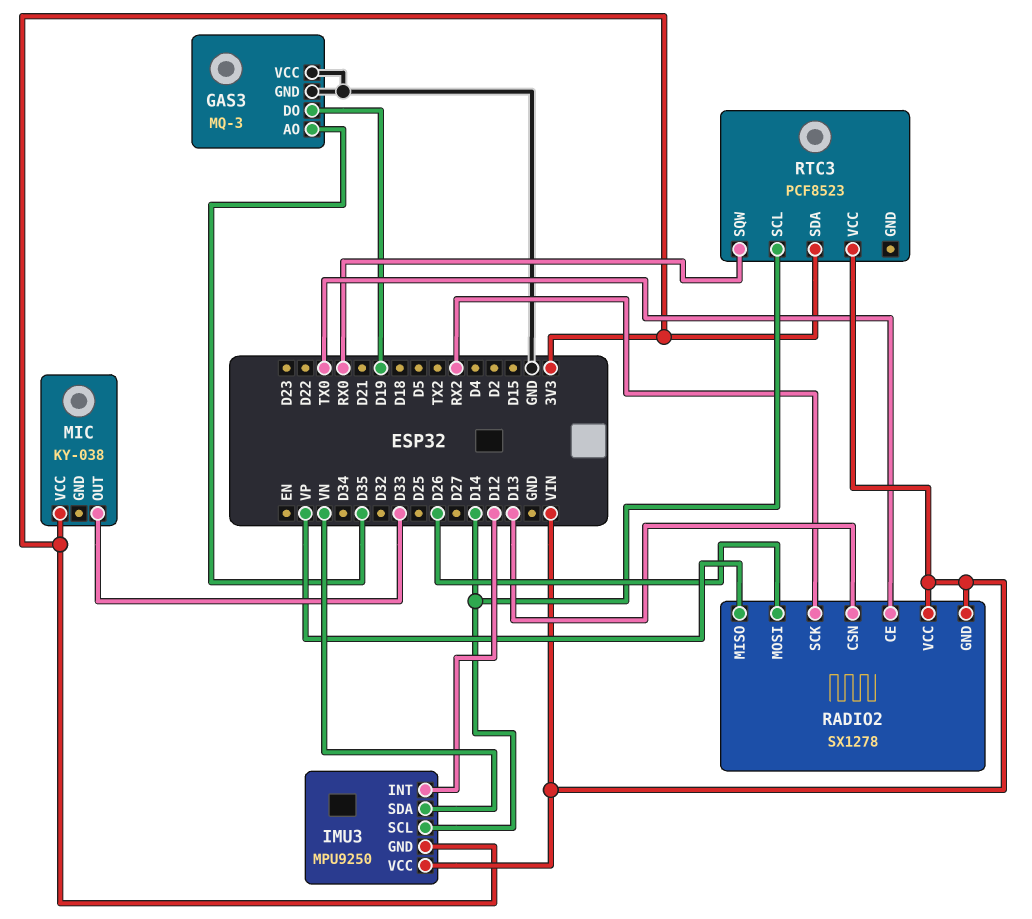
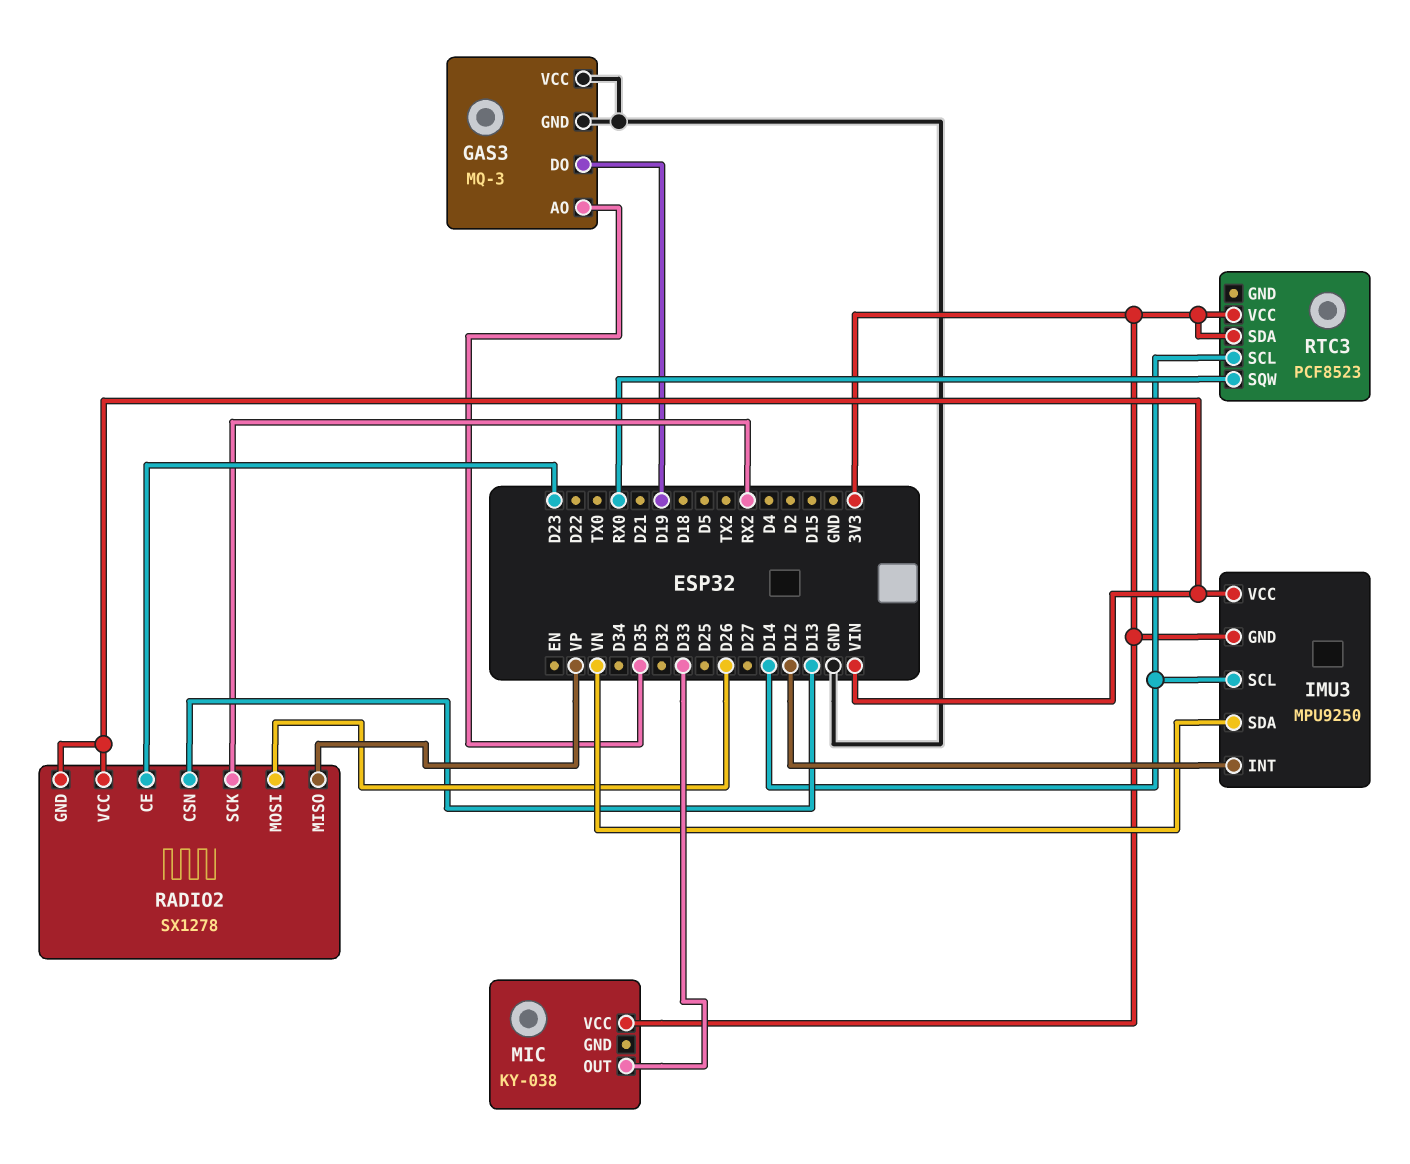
RADIO2 pin CE: TX0 -> D23
RTC3 pin VCC: VIN -> 3V3

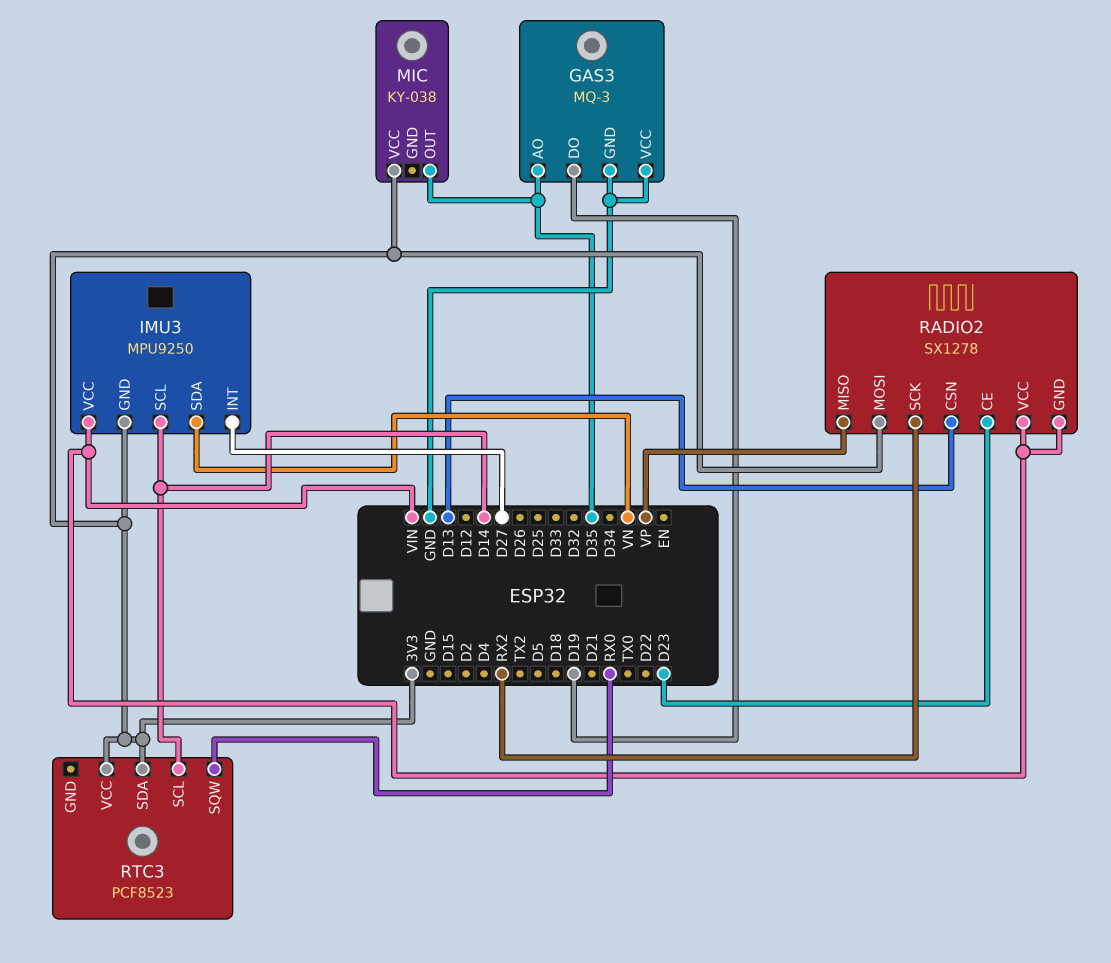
IMU3 pin INT: D12 -> D27
MIC pin OUT: D33 -> D35
RADIO2 pin MOSI: D26 -> 3V3

